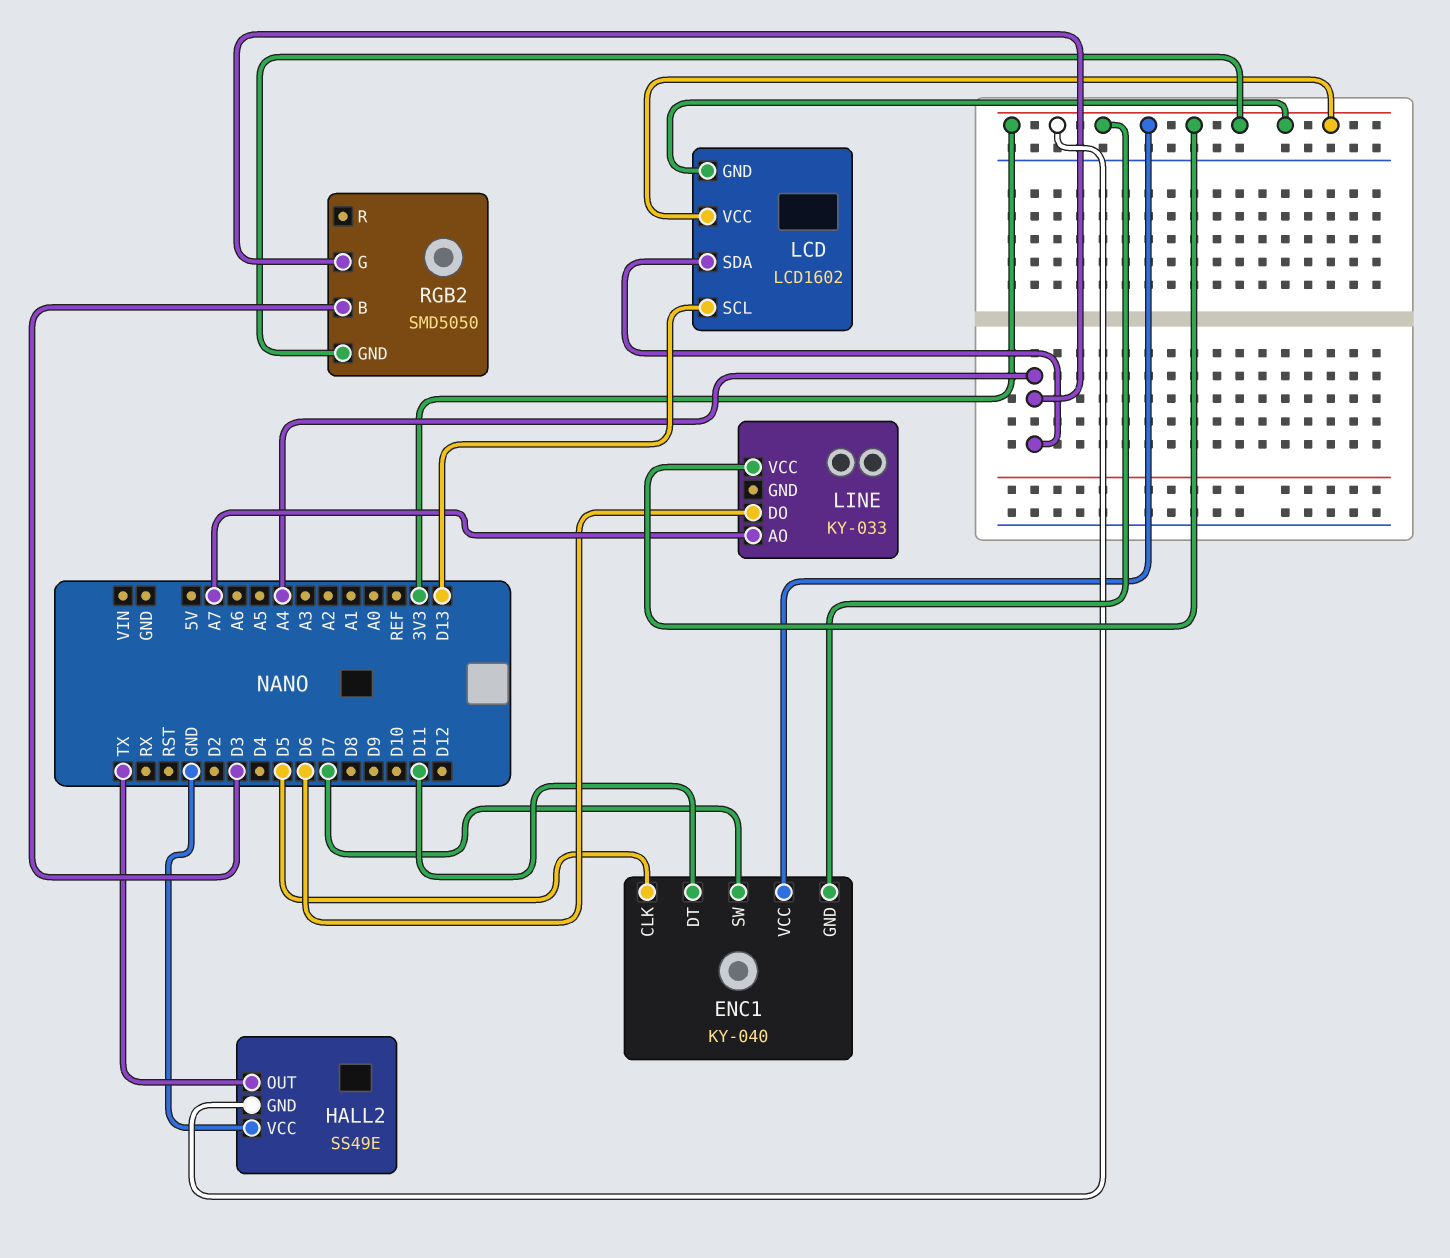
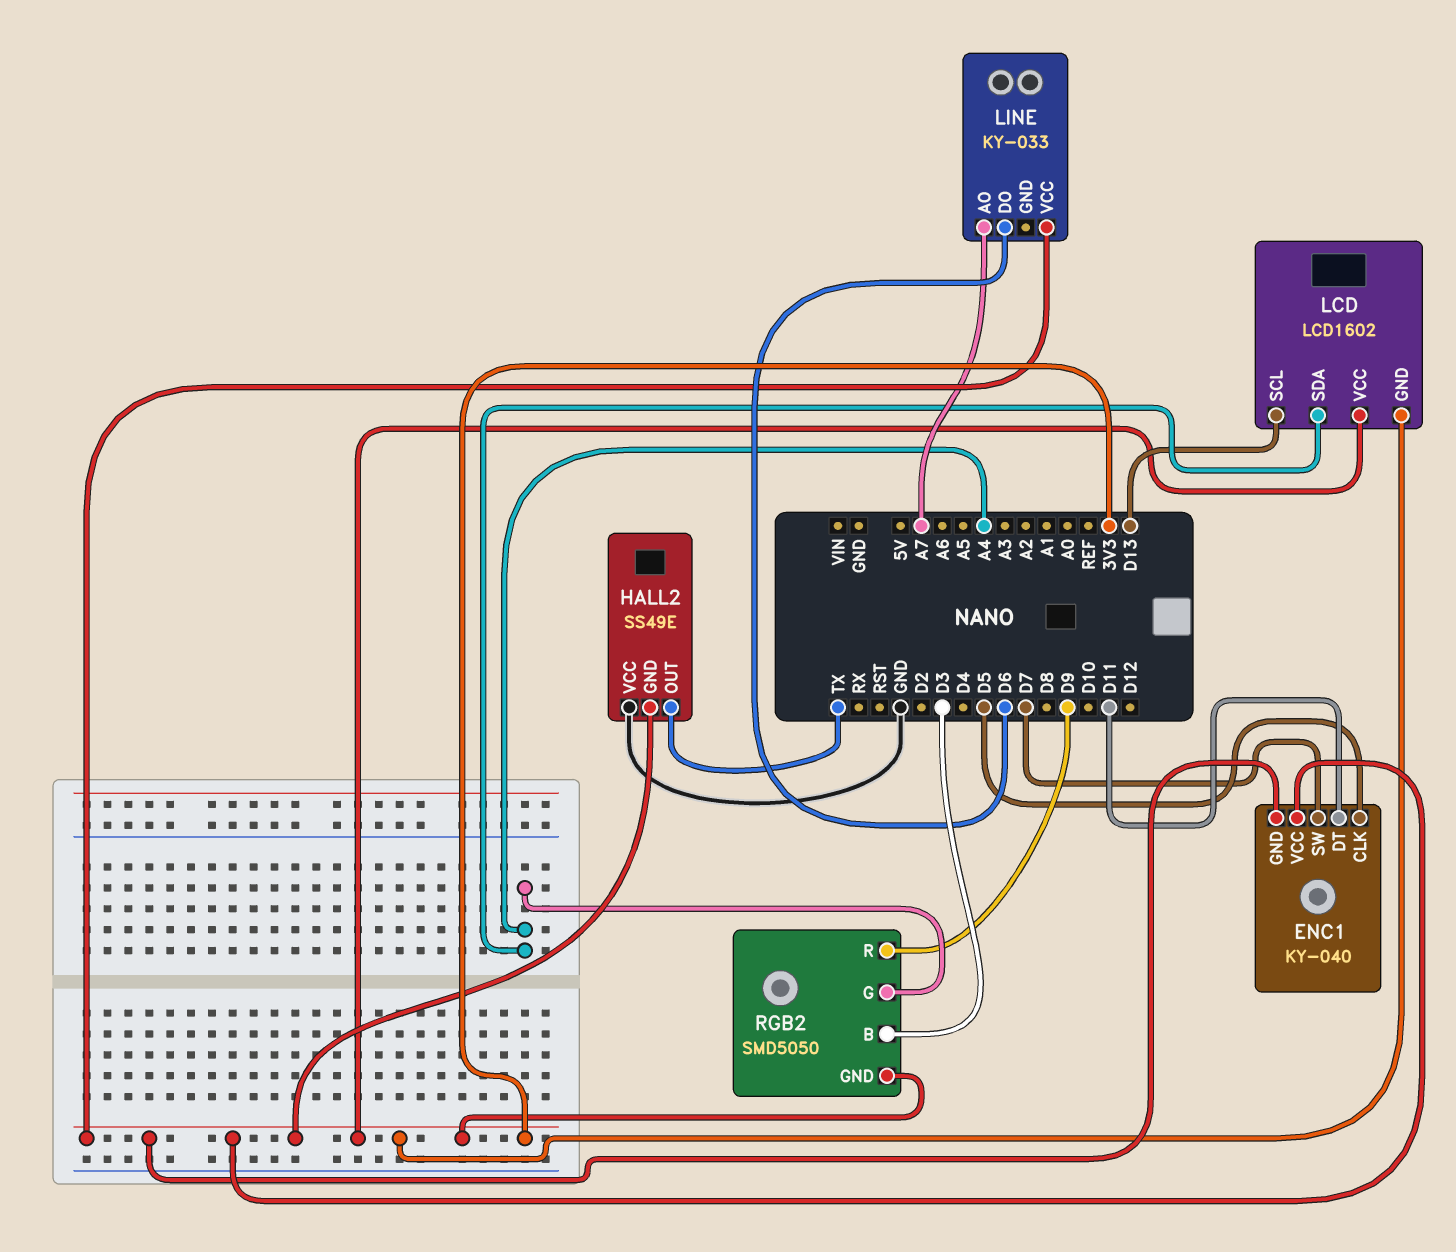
RGB2 pin R: none -> D9

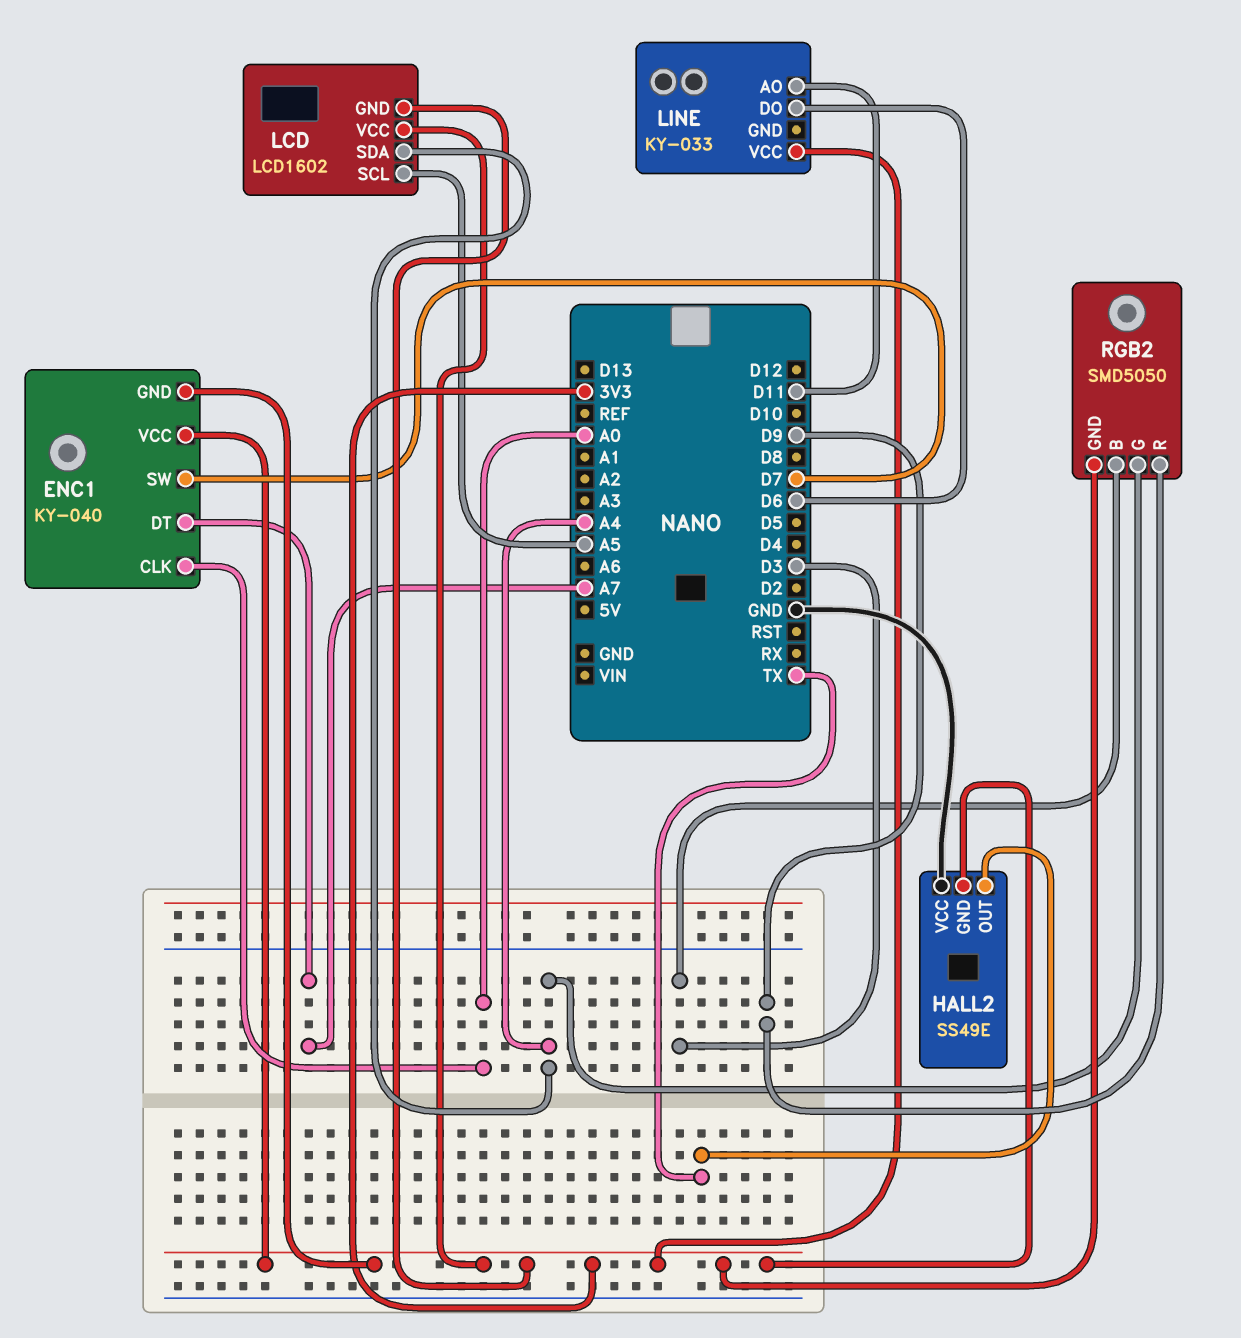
ENC1 pin CLK: D5 -> A0
ENC1 pin DT: D11 -> A7
LCD pin SCL: D13 -> A5
LINE pin AO: A7 -> D11

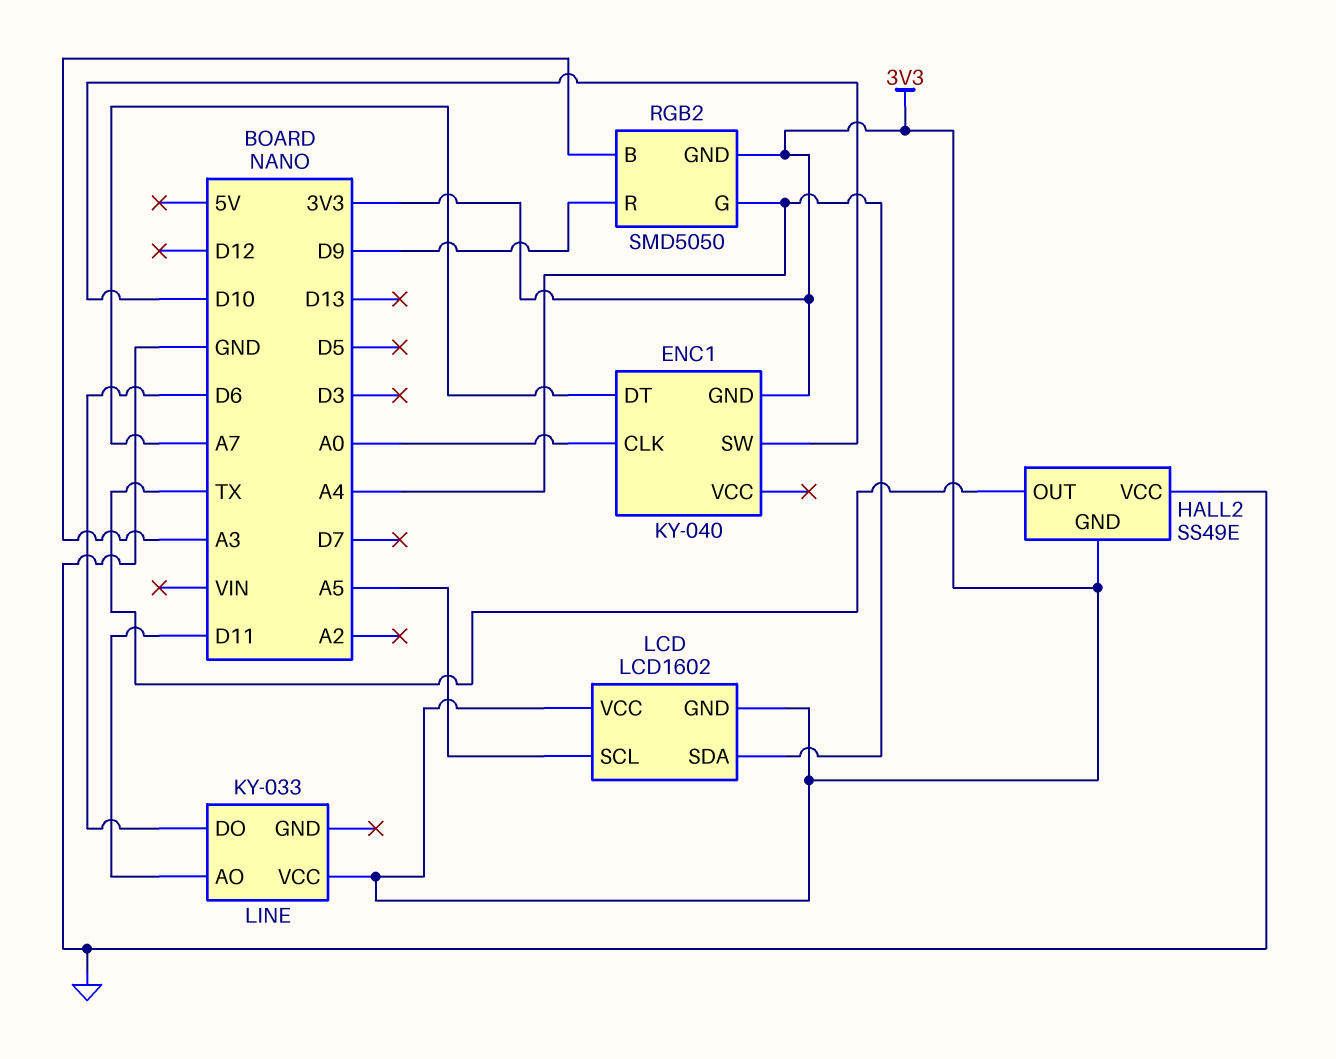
ENC1 pin SW: D7 -> D10
ENC1 pin VCC: 3V3 -> none
RGB2 pin B: D3 -> A3

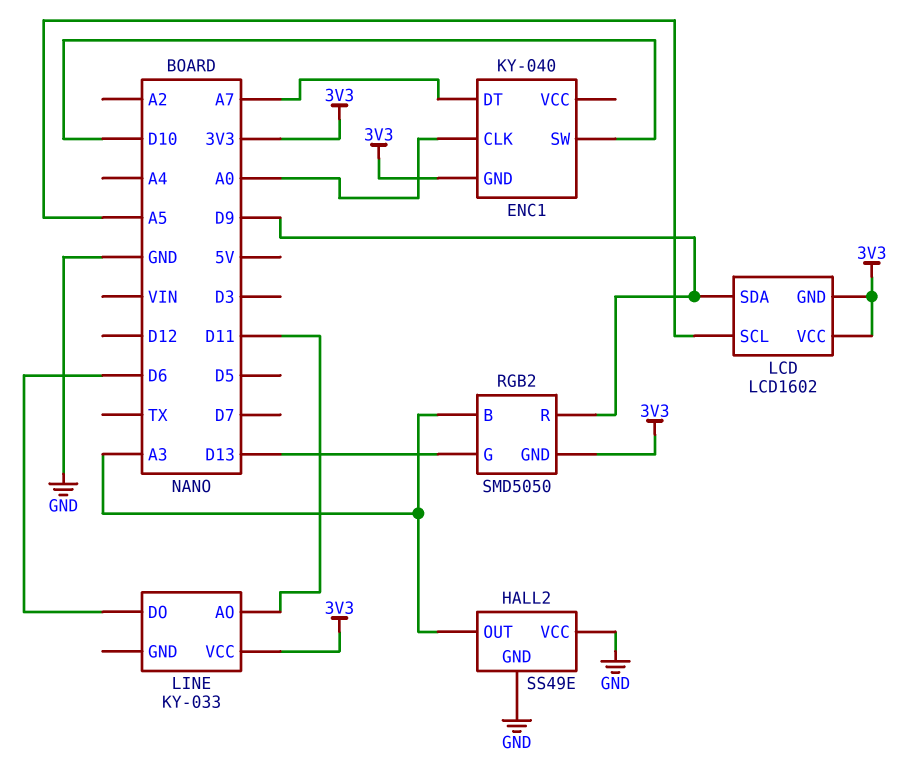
HALL2 pin GND: 3V3 -> GND
HALL2 pin OUT: TX -> A3
LCD pin SDA: A4 -> D9
RGB2 pin G: A4 -> D13

